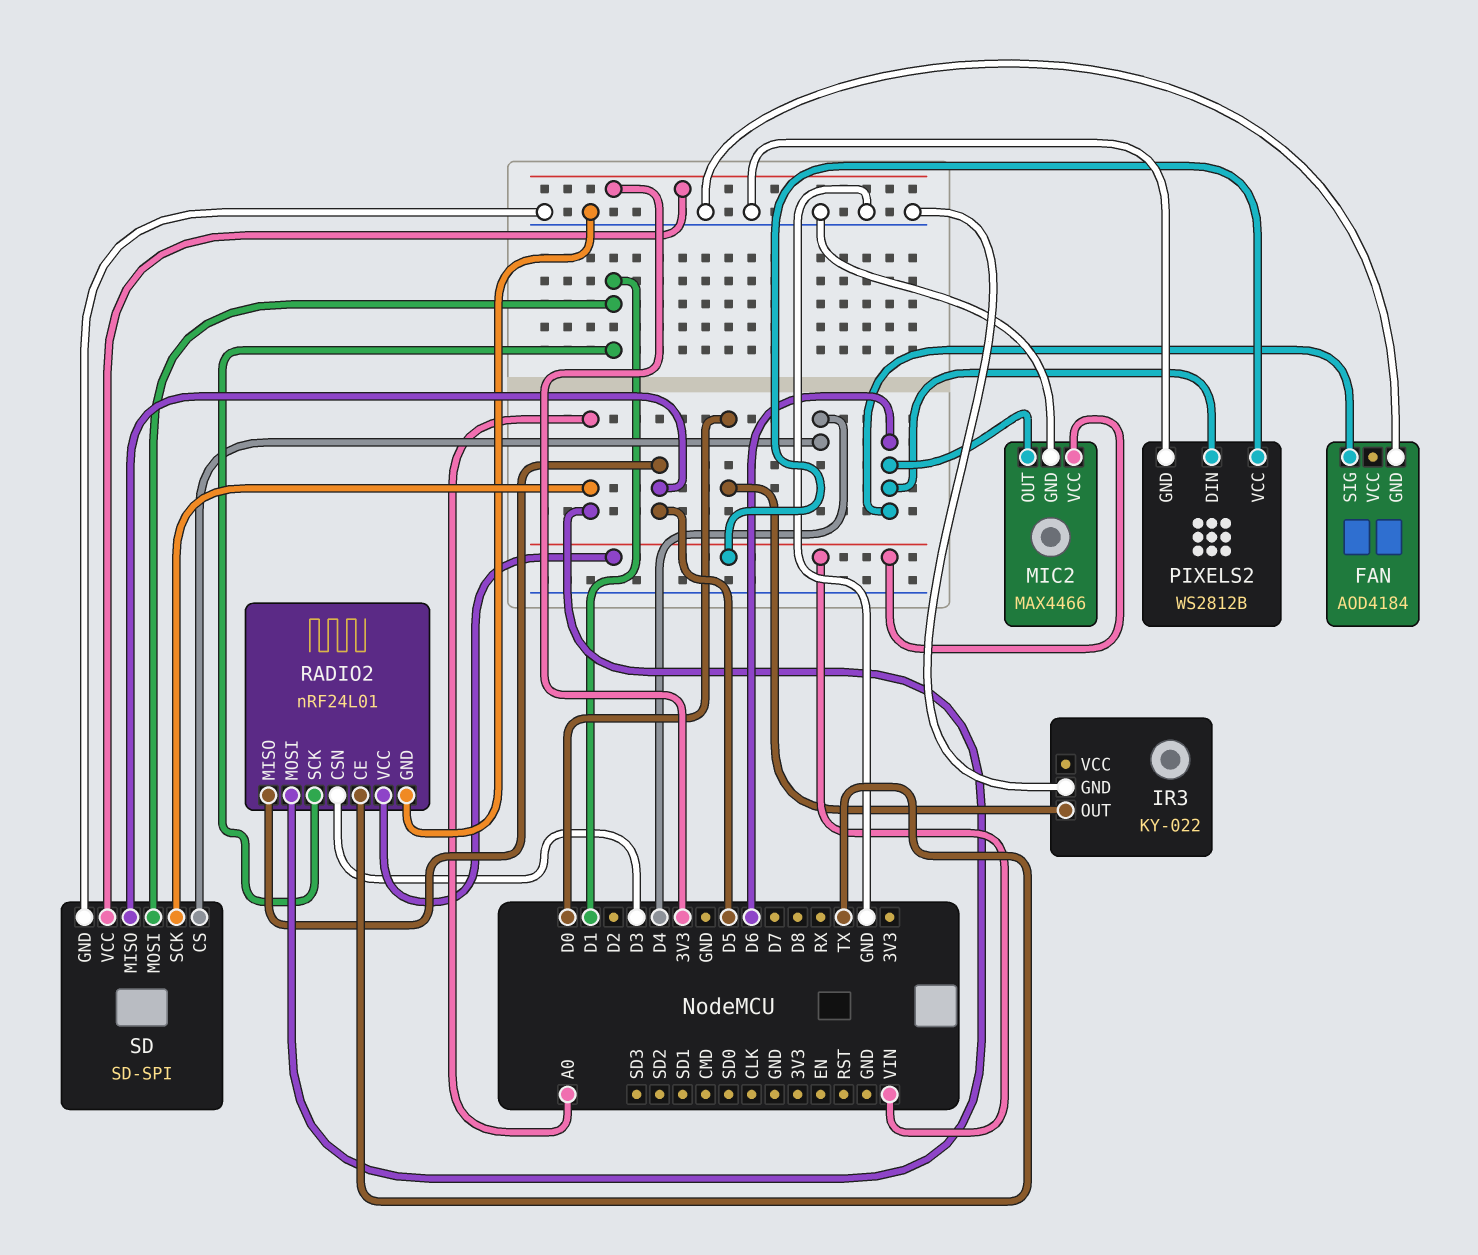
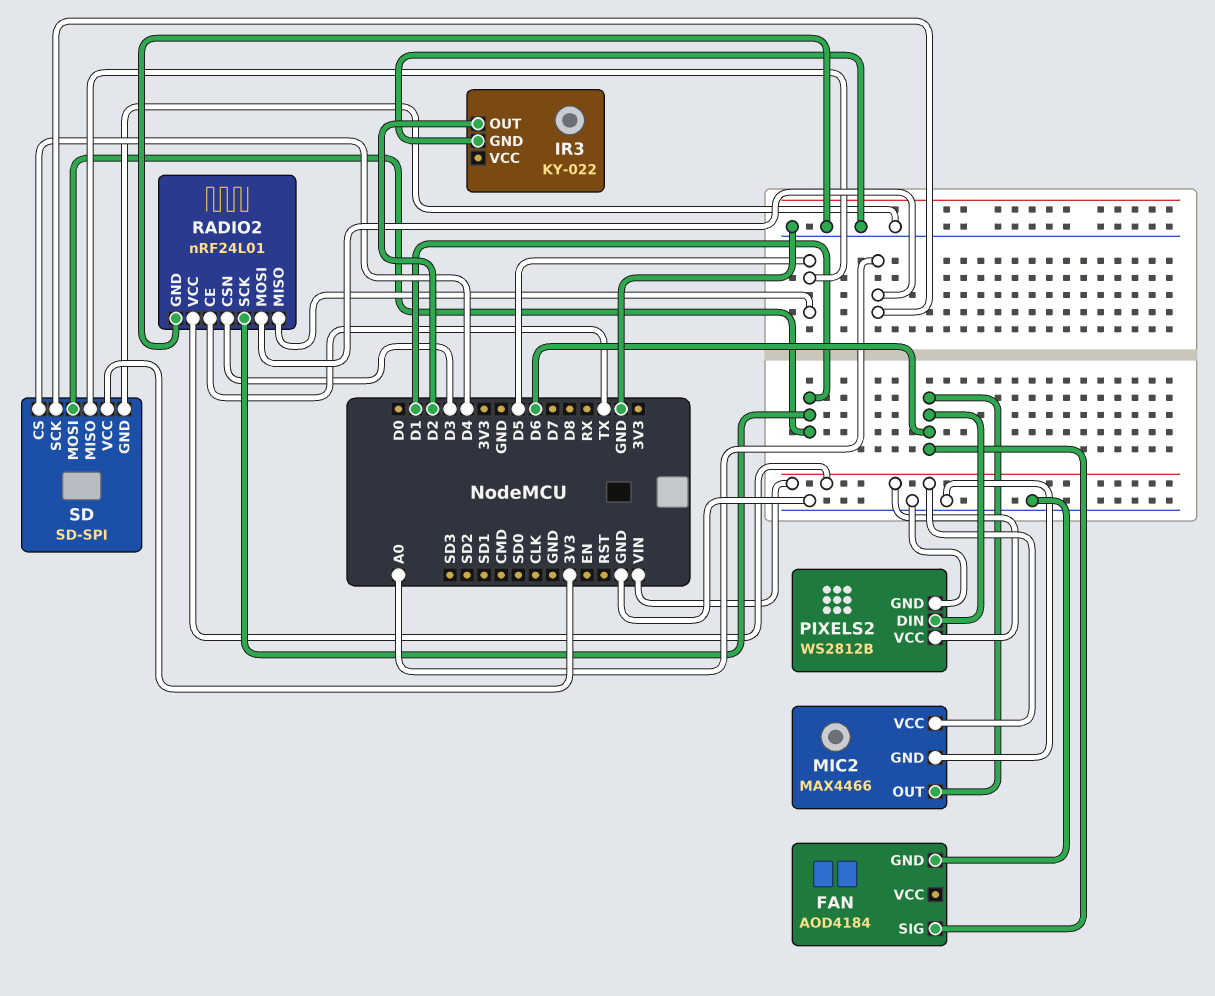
IR3 pin OUT: D0 -> D2

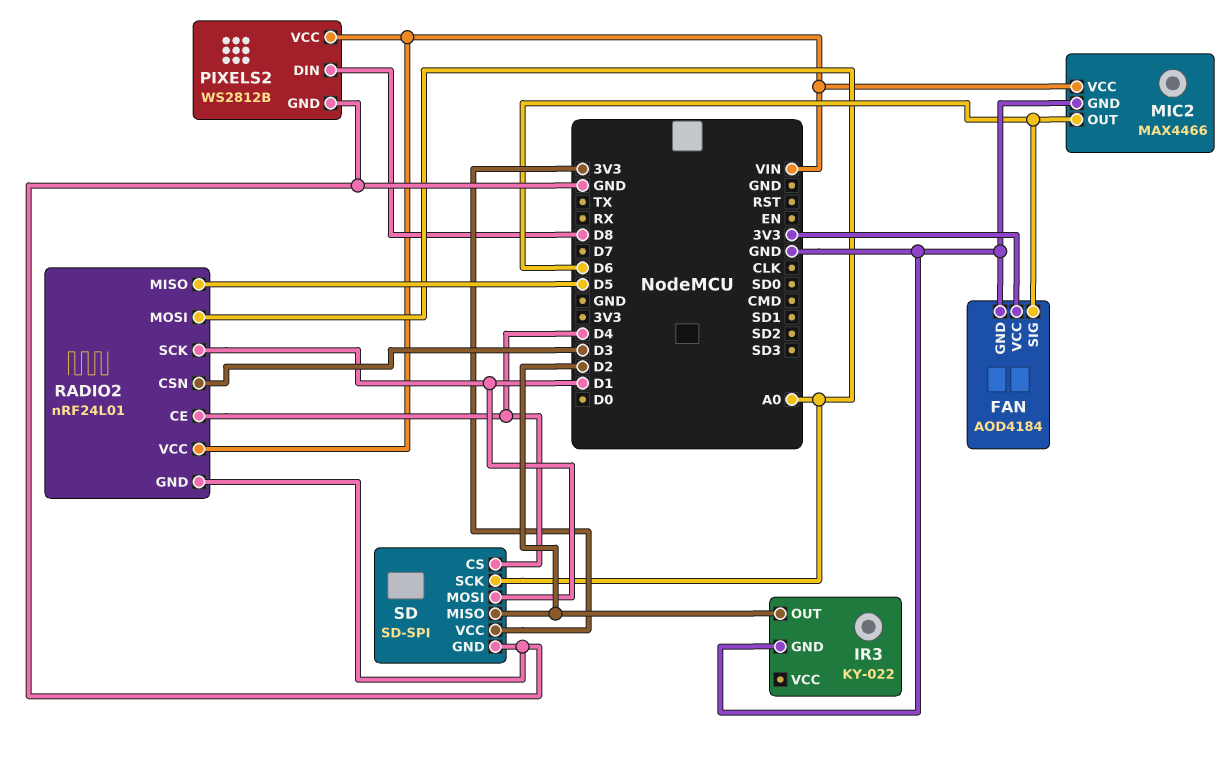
FAN pin VCC: none -> 3V3
PIXELS2 pin DIN: D6 -> D8
RADIO2 pin CE: TX -> D4
SD pin MISO: D5 -> D2

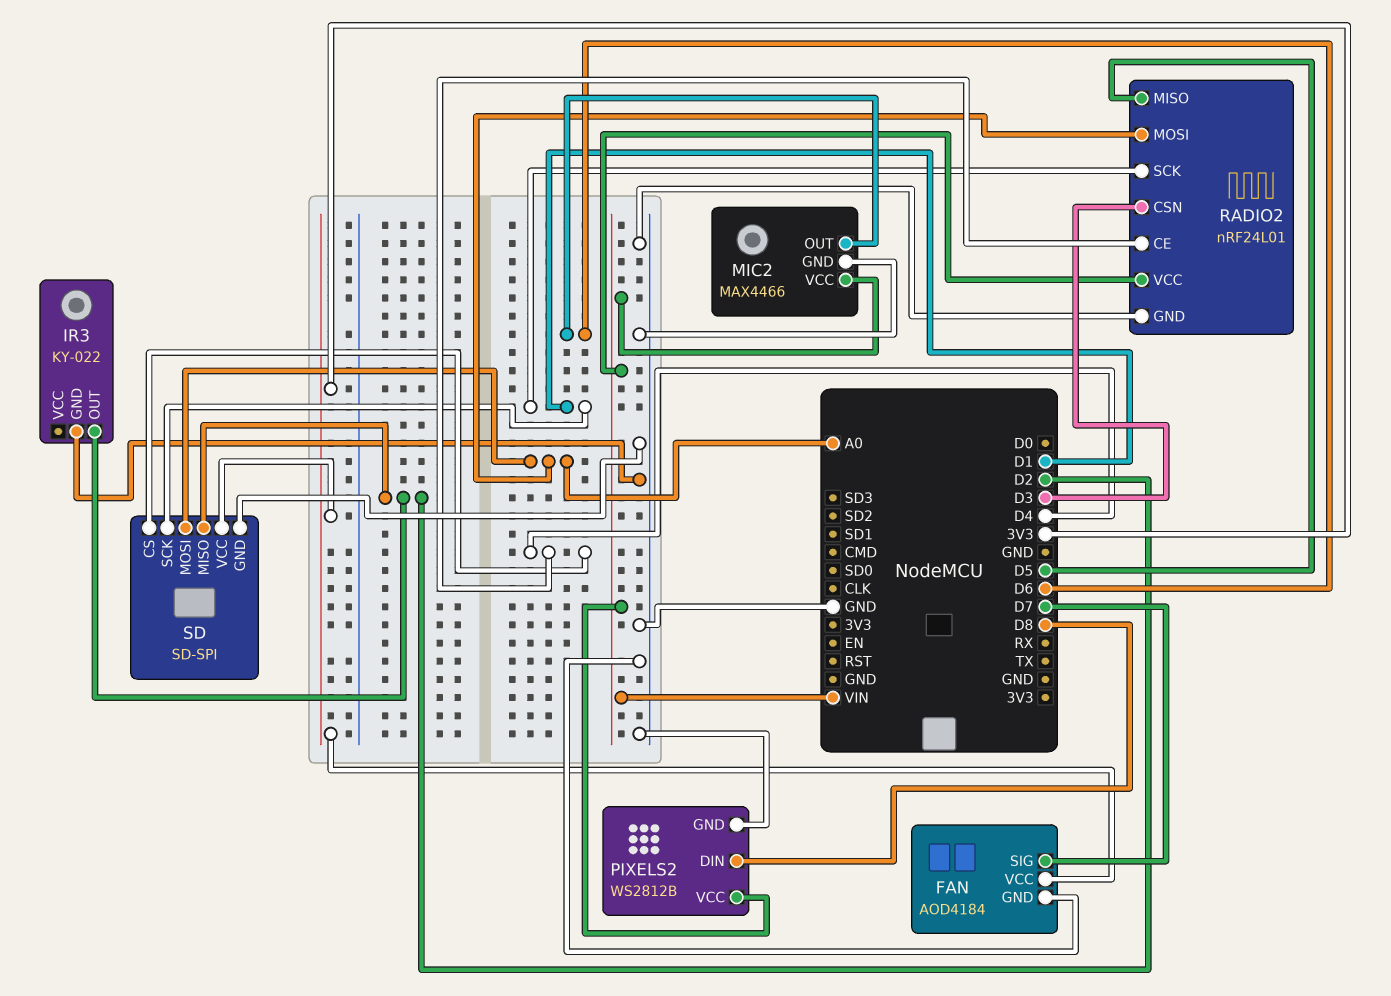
FAN pin SIG: D6 -> D7
SD pin MOSI: D1 -> A0
SD pin SCK: A0 -> D1

